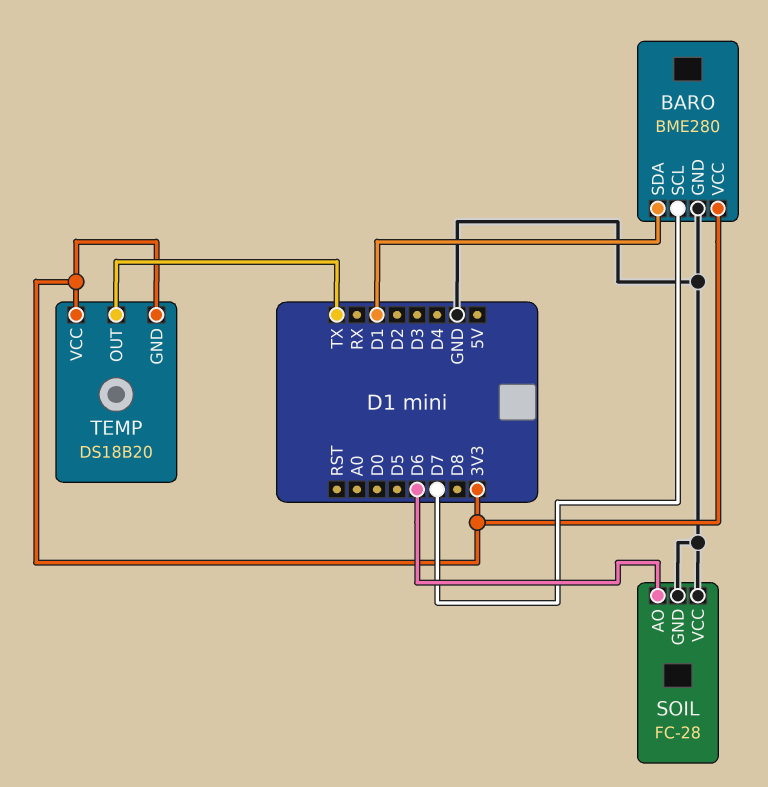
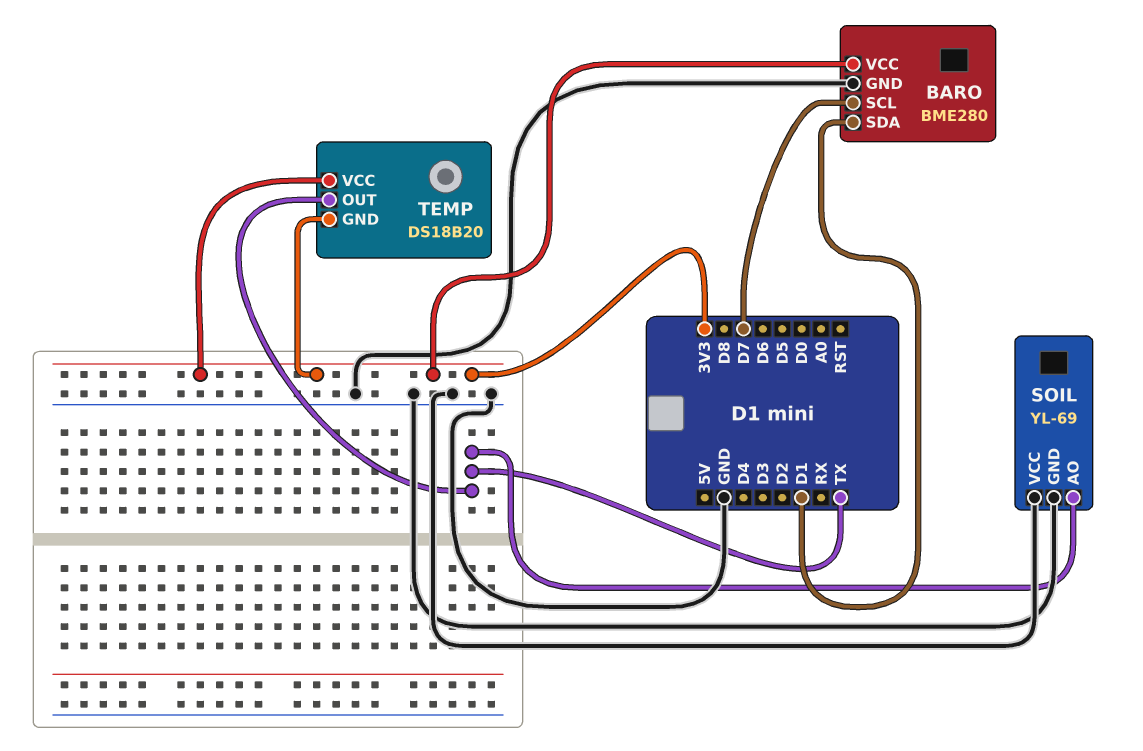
SOIL: FC-28 -> YL-69
SOIL pin AO: D6 -> TX

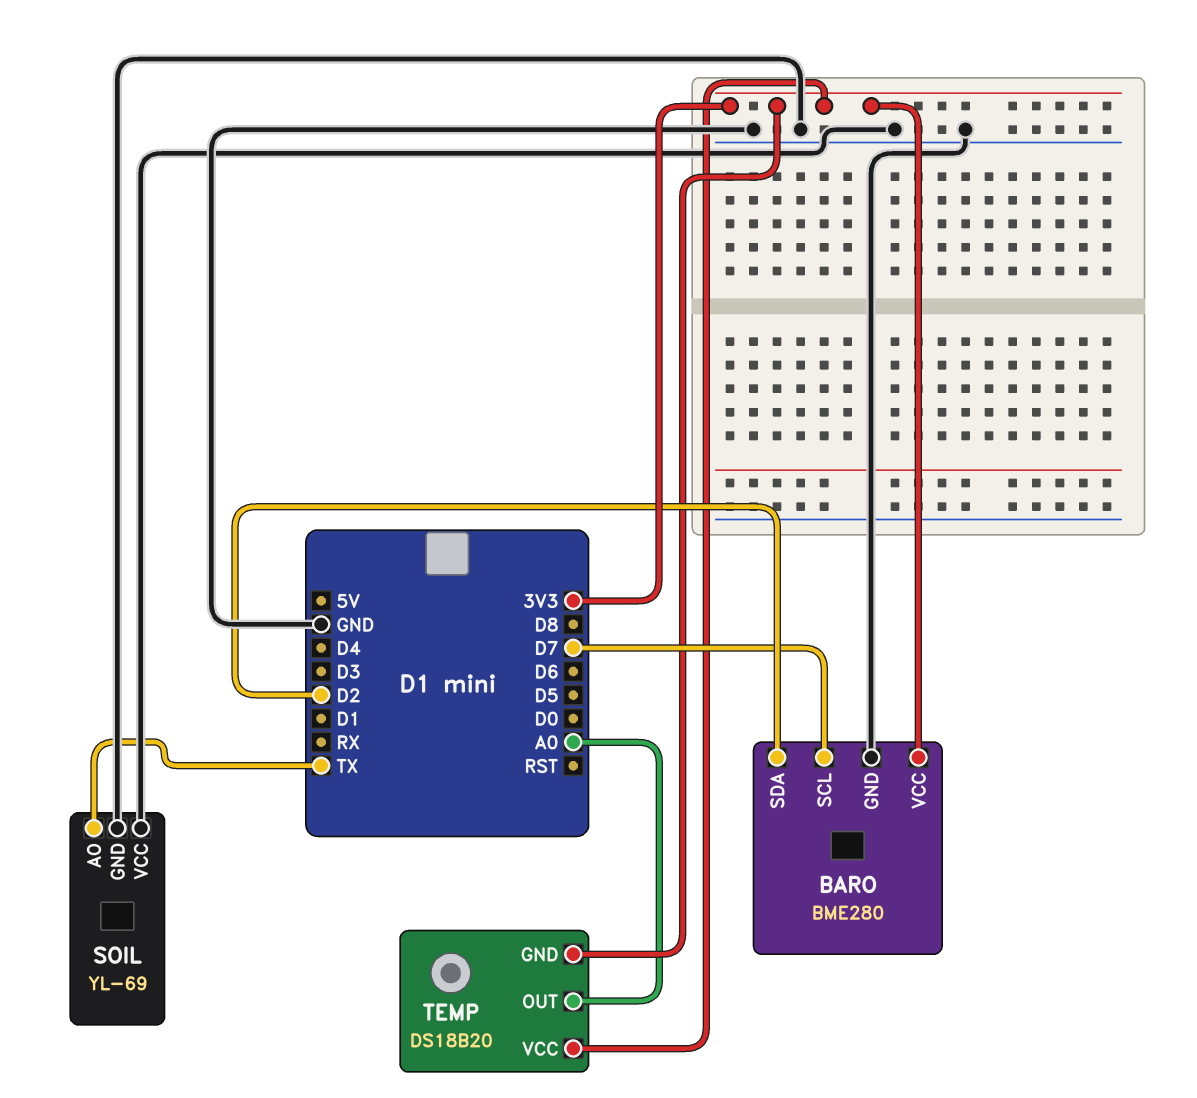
BARO pin SDA: D1 -> D2
TEMP pin OUT: TX -> A0

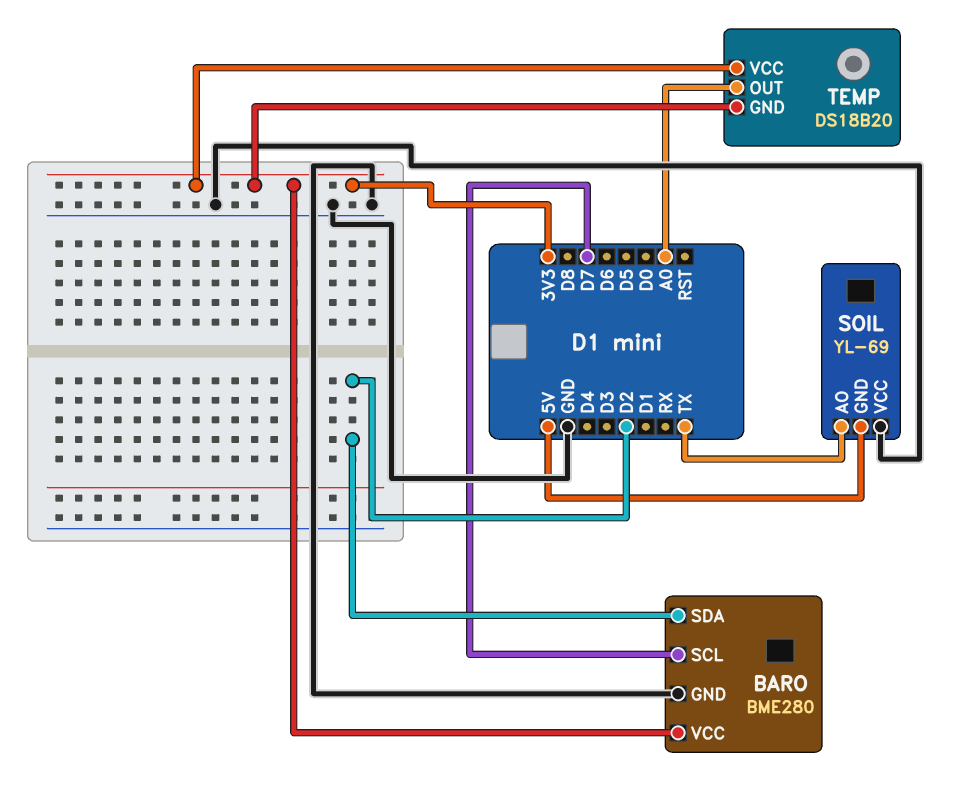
SOIL pin GND: GND -> 5V

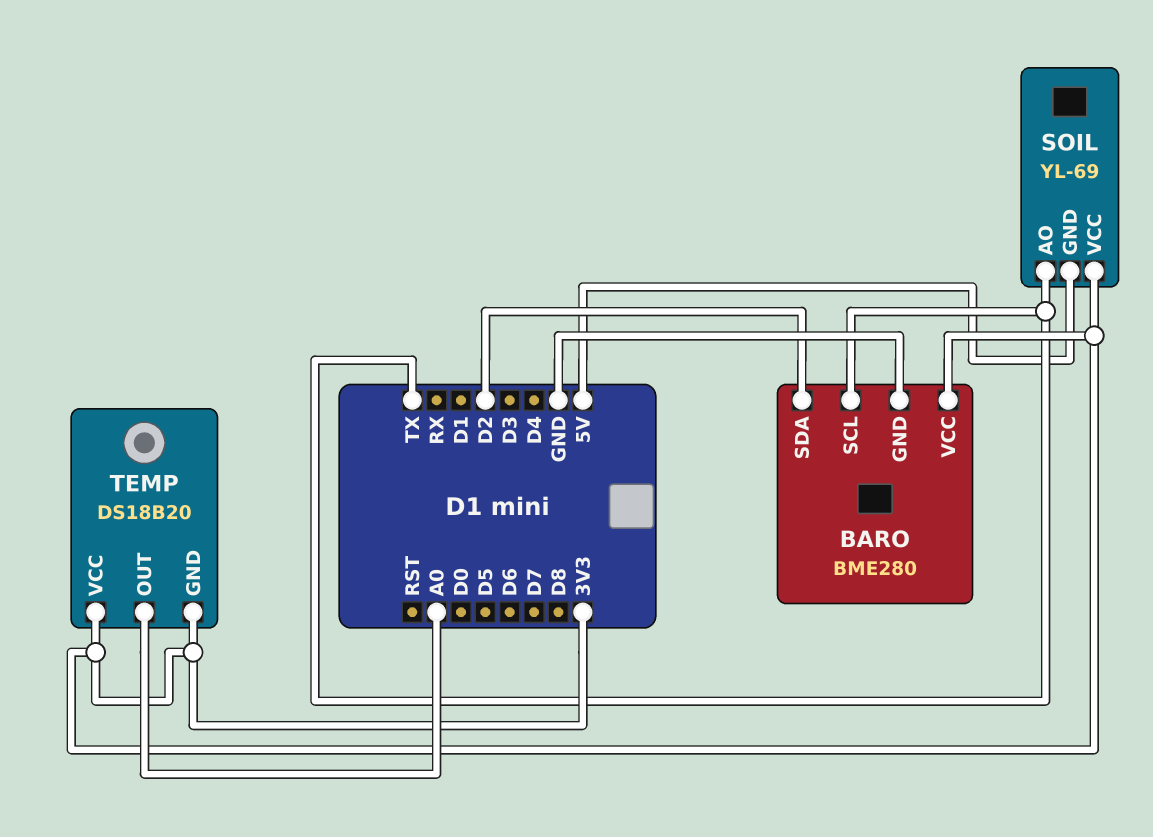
BARO pin SCL: D7 -> TX
SOIL pin VCC: GND -> 3V3

